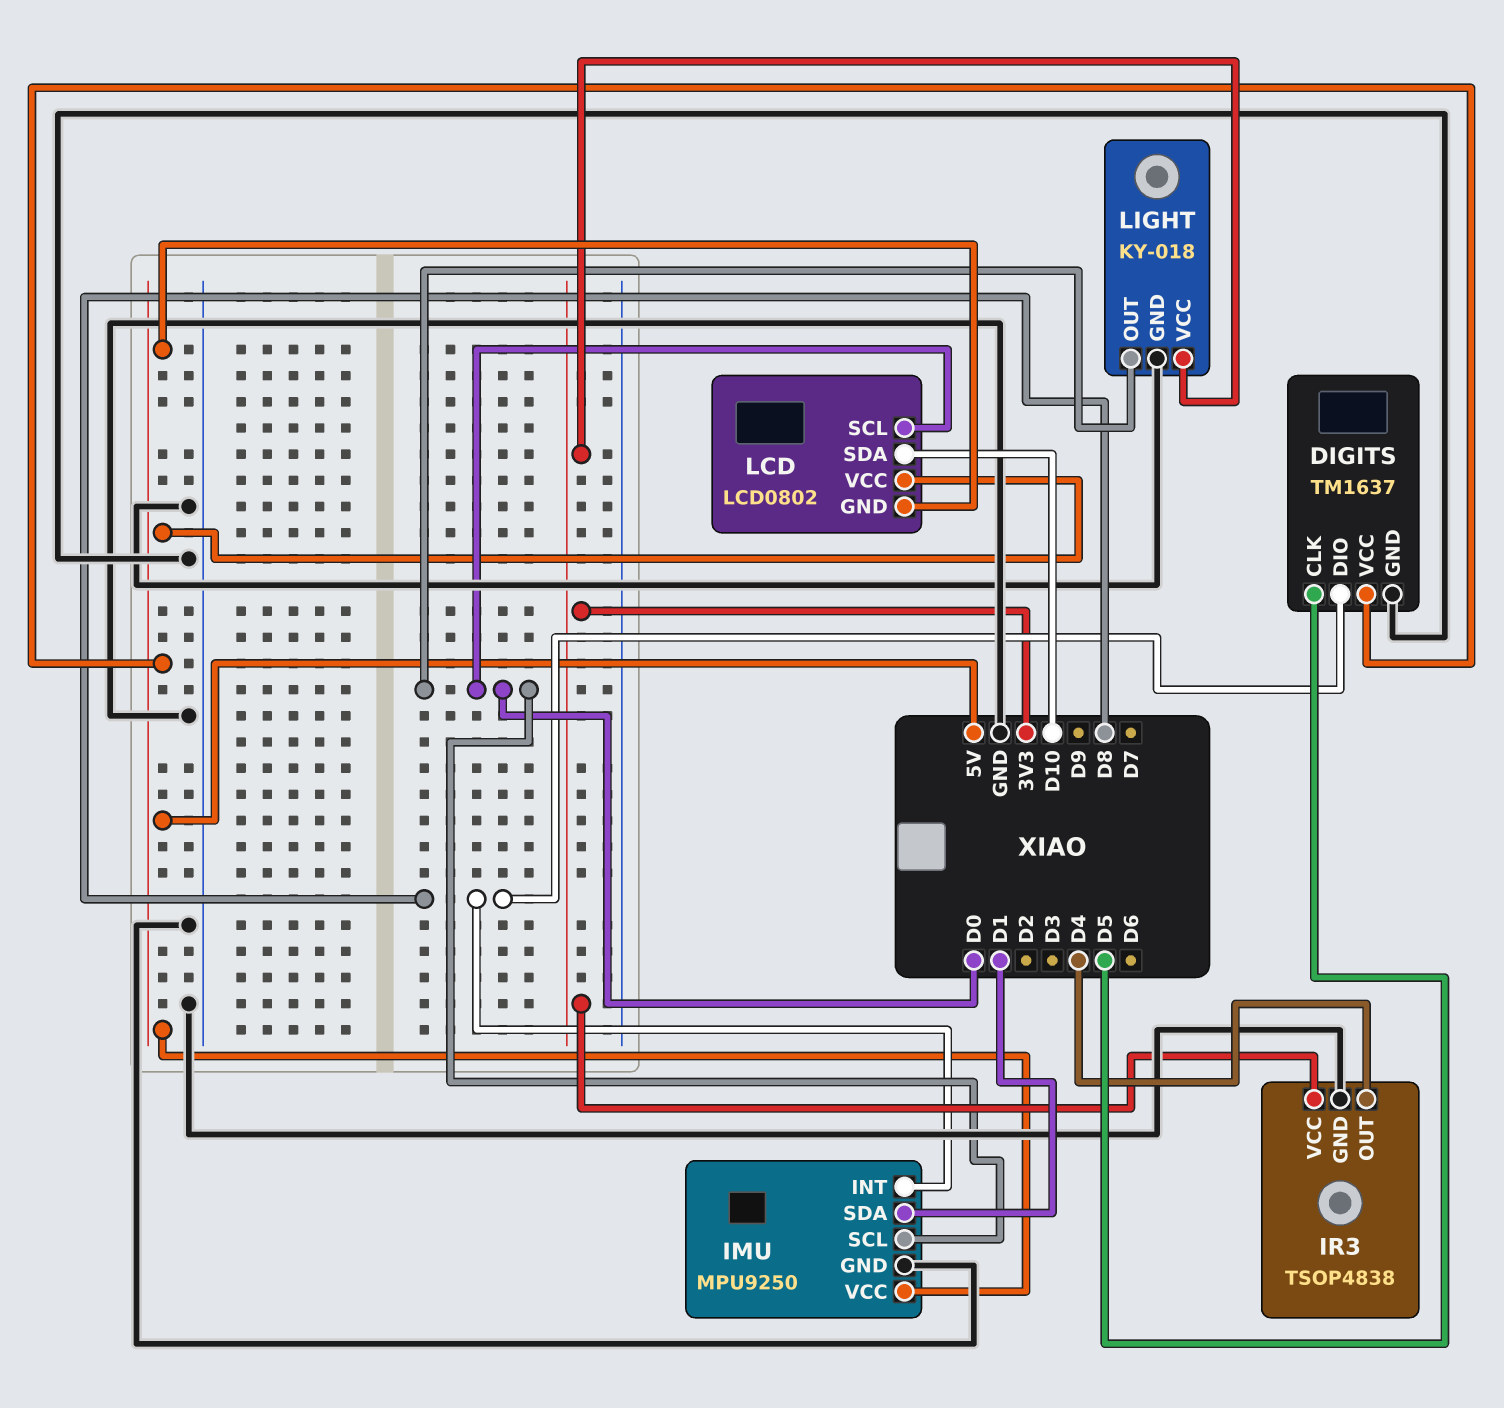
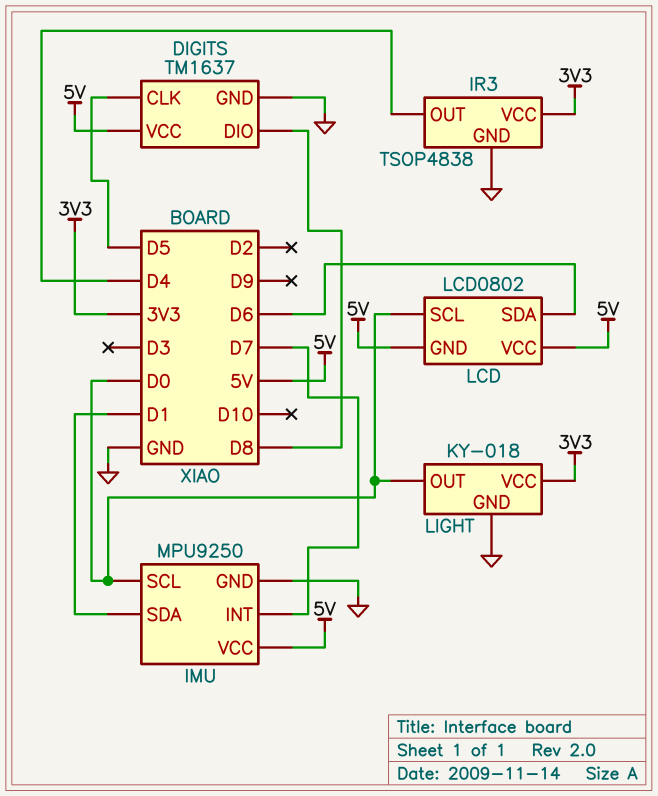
IMU pin INT: D8 -> D7
LCD pin SDA: D10 -> D6

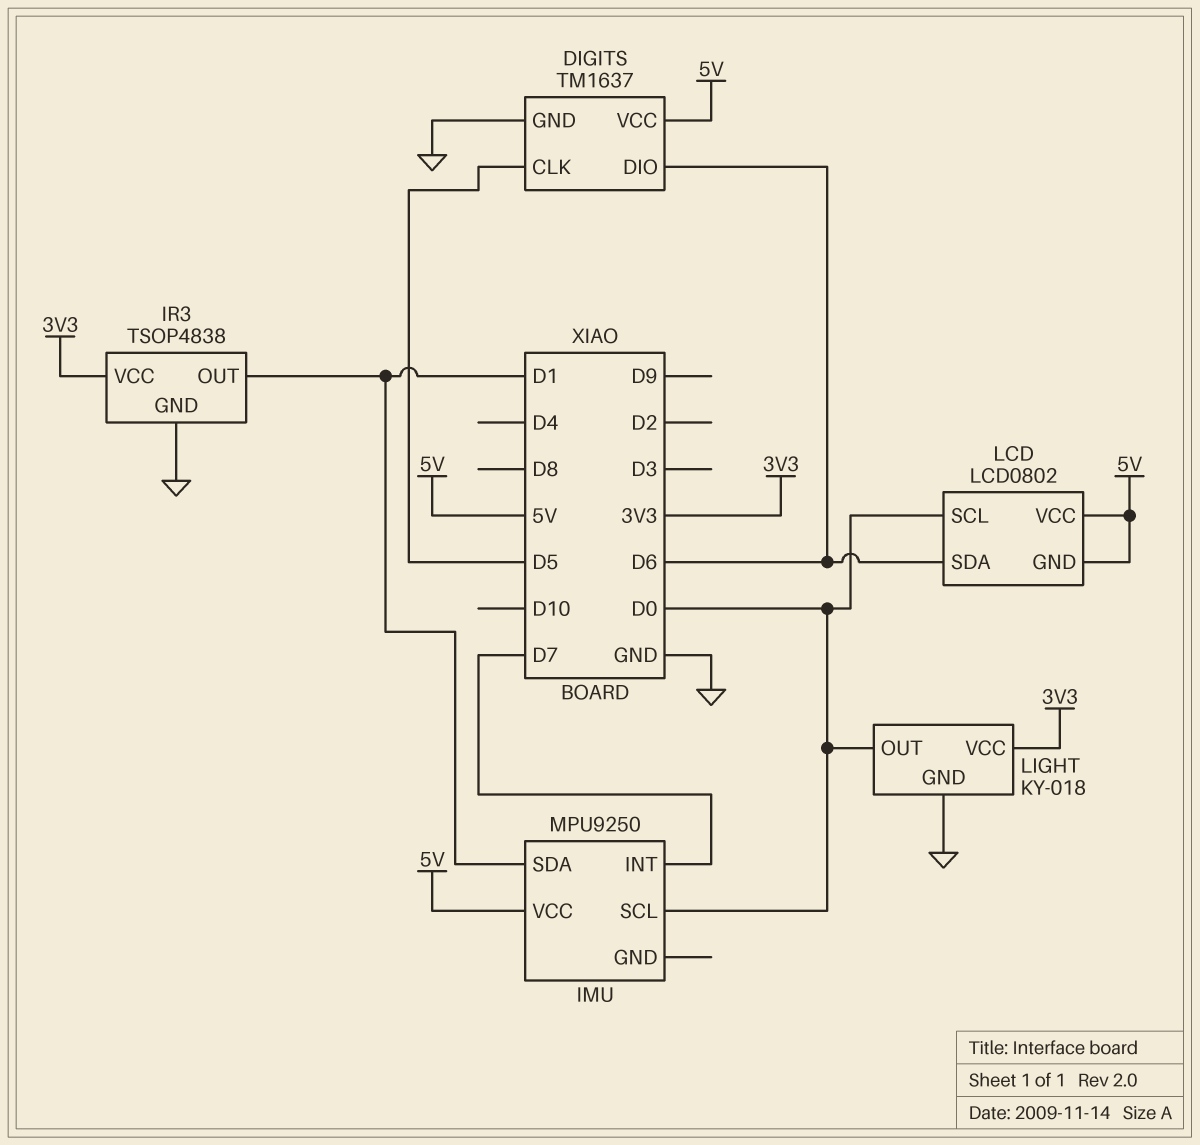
DIGITS pin DIO: D8 -> D6
IMU pin GND: GND -> none
IR3 pin OUT: D4 -> D1

